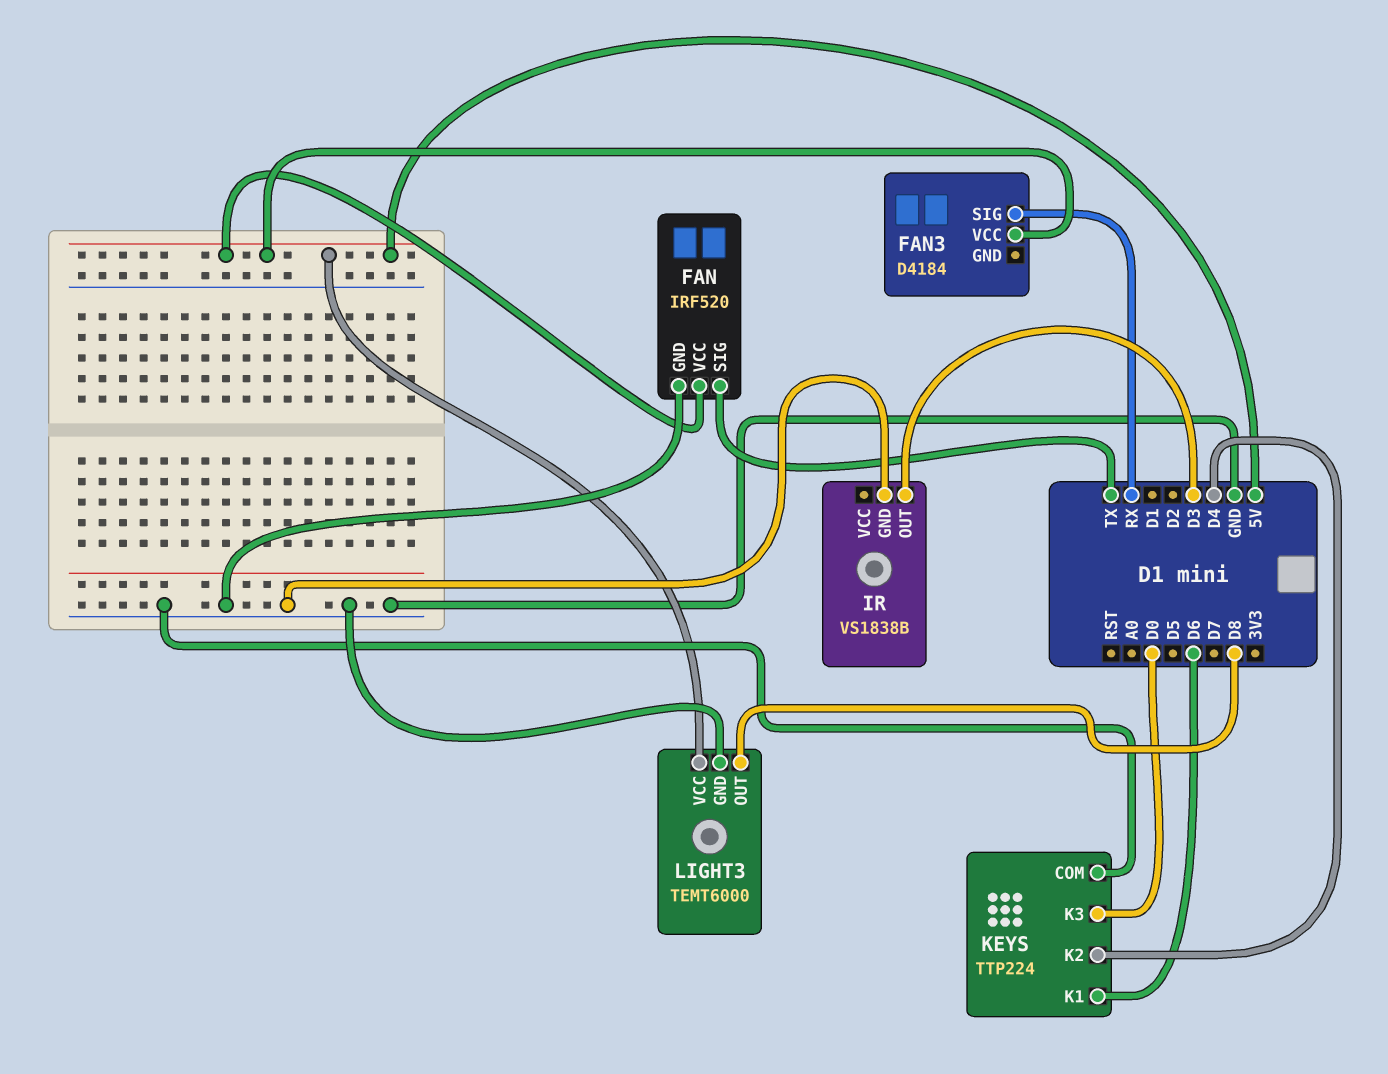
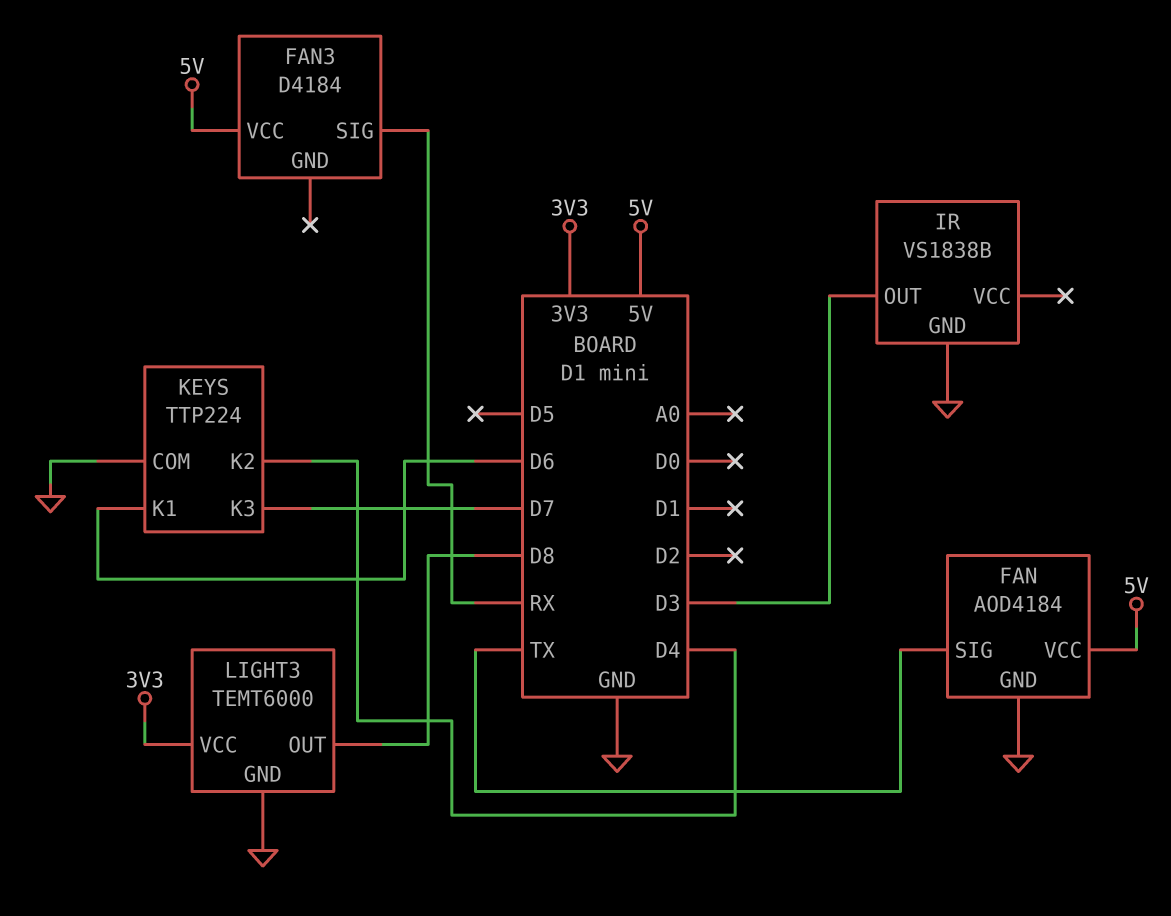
FAN: IRF520 -> AOD4184
KEYS pin K3: D0 -> D7
LIGHT3 pin VCC: 5V -> 3V3

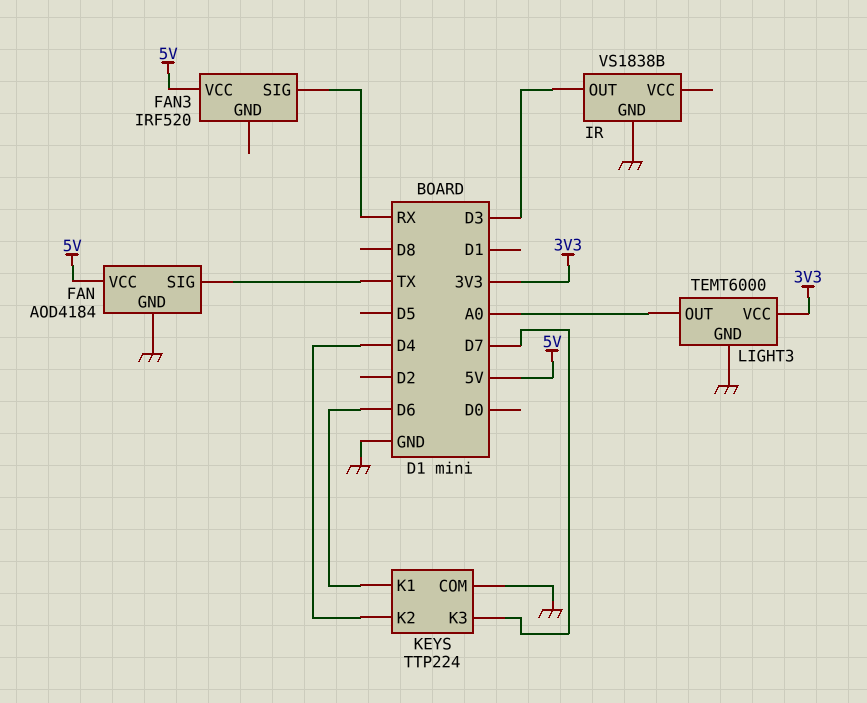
FAN3: D4184 -> IRF520
LIGHT3 pin OUT: D8 -> A0

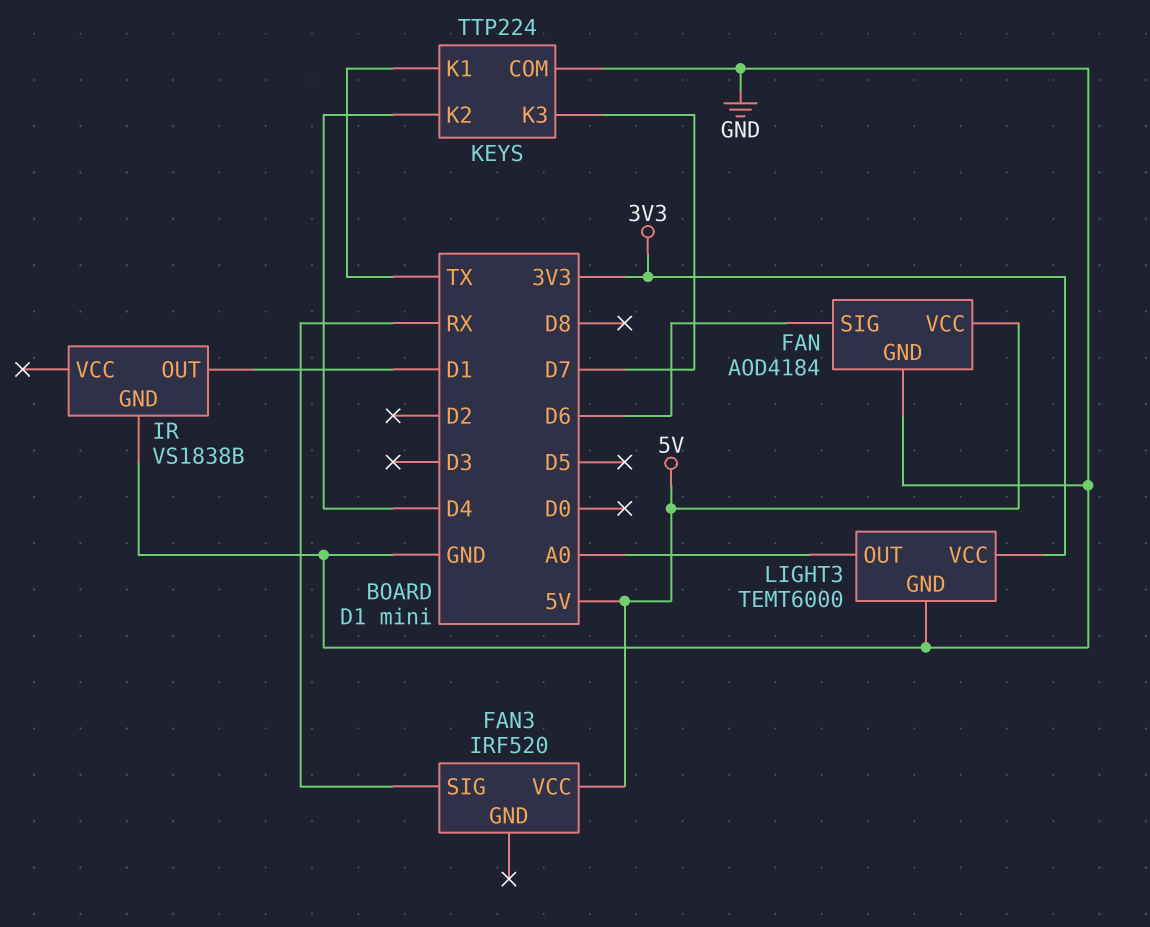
FAN pin SIG: TX -> D6
IR pin OUT: D3 -> D1
KEYS pin K1: D6 -> TX

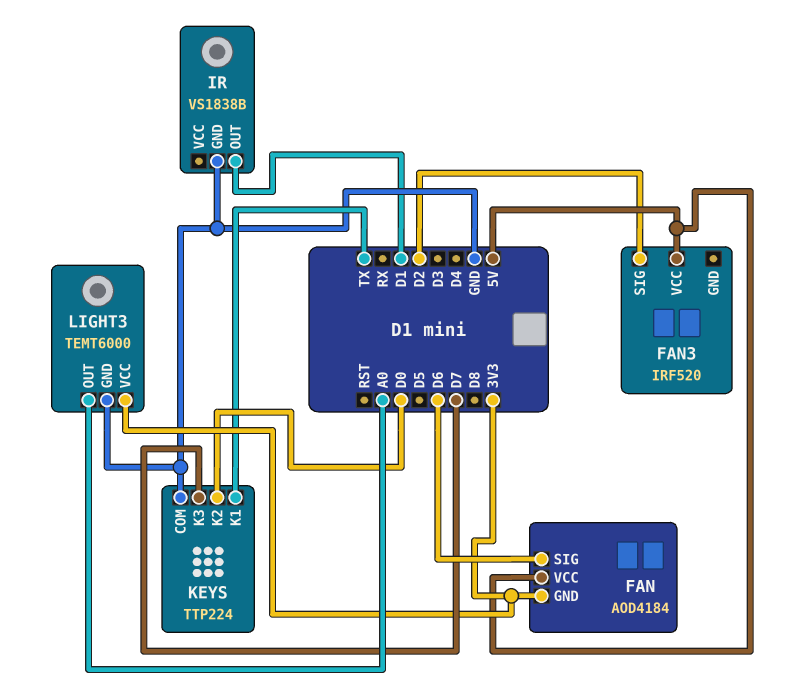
FAN pin GND: GND -> 3V3
FAN3 pin SIG: RX -> D2
KEYS pin K2: D4 -> D0

